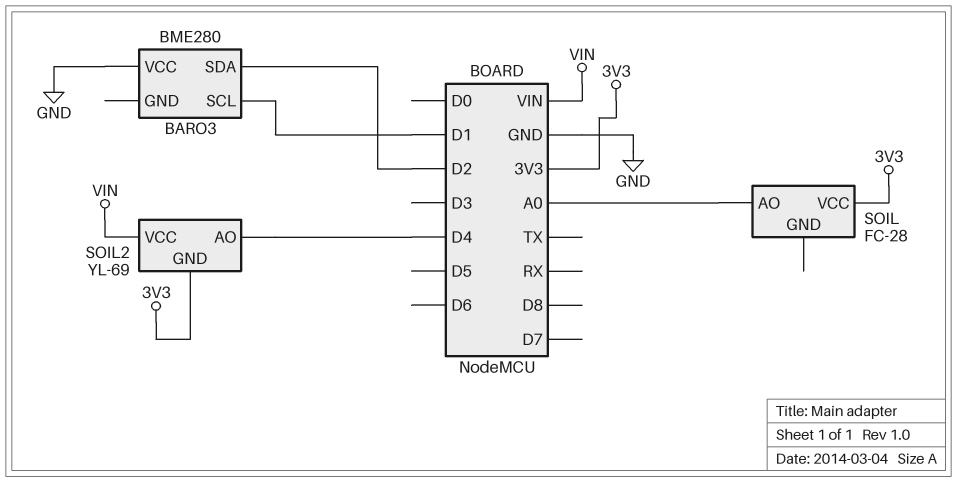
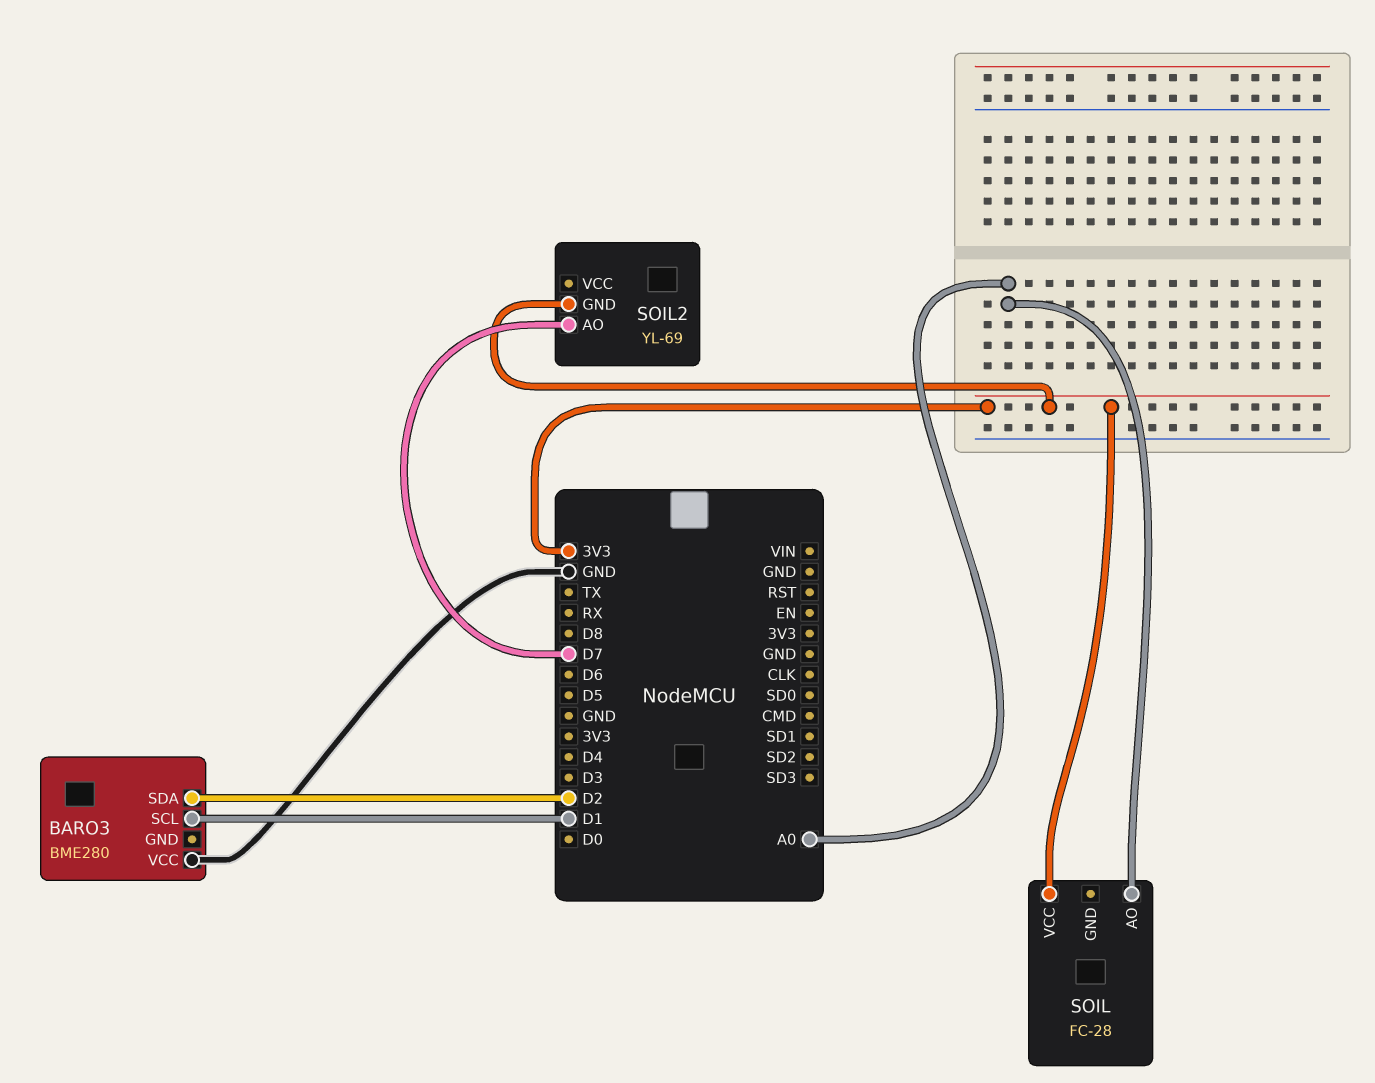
SOIL2 pin AO: D4 -> D7
SOIL2 pin VCC: VIN -> none

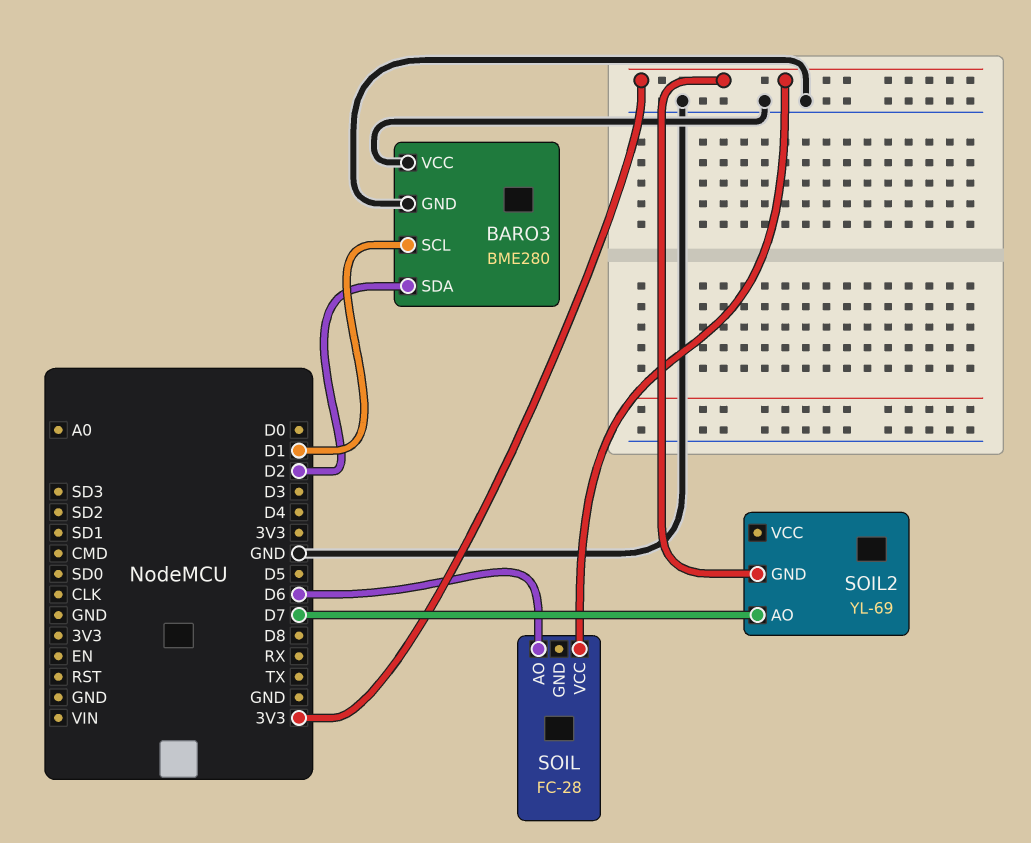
BARO3 pin GND: none -> GND
SOIL pin AO: A0 -> D6

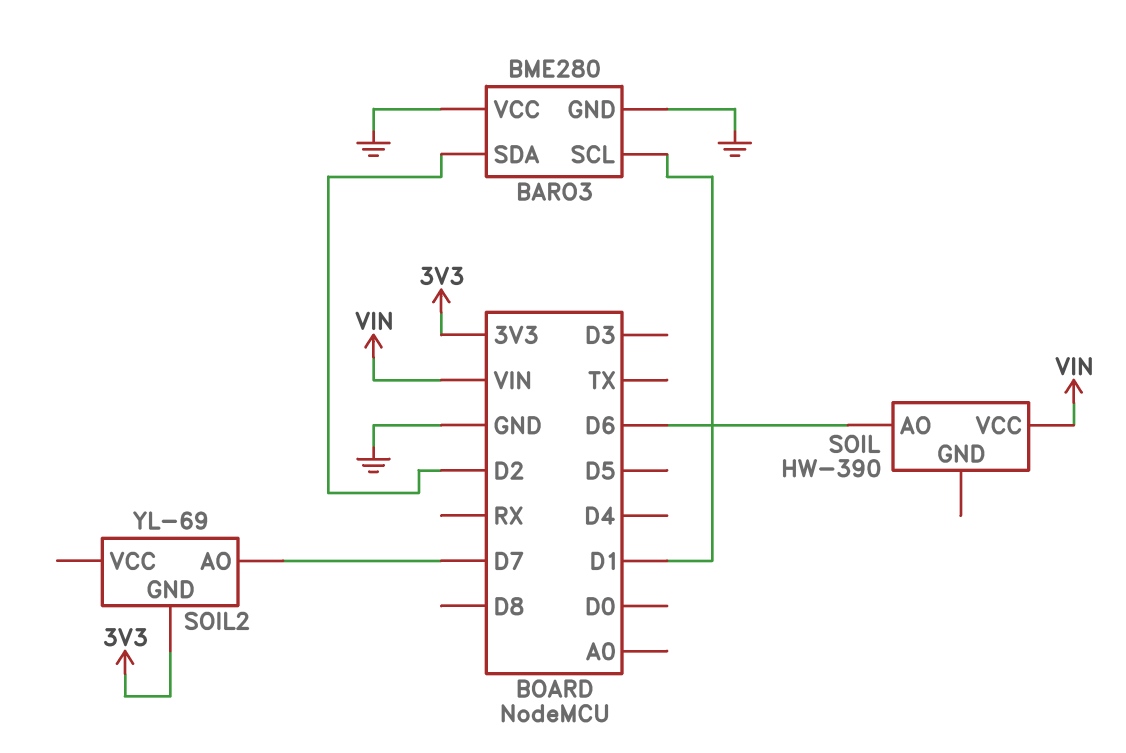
SOIL: FC-28 -> HW-390
SOIL pin VCC: 3V3 -> VIN

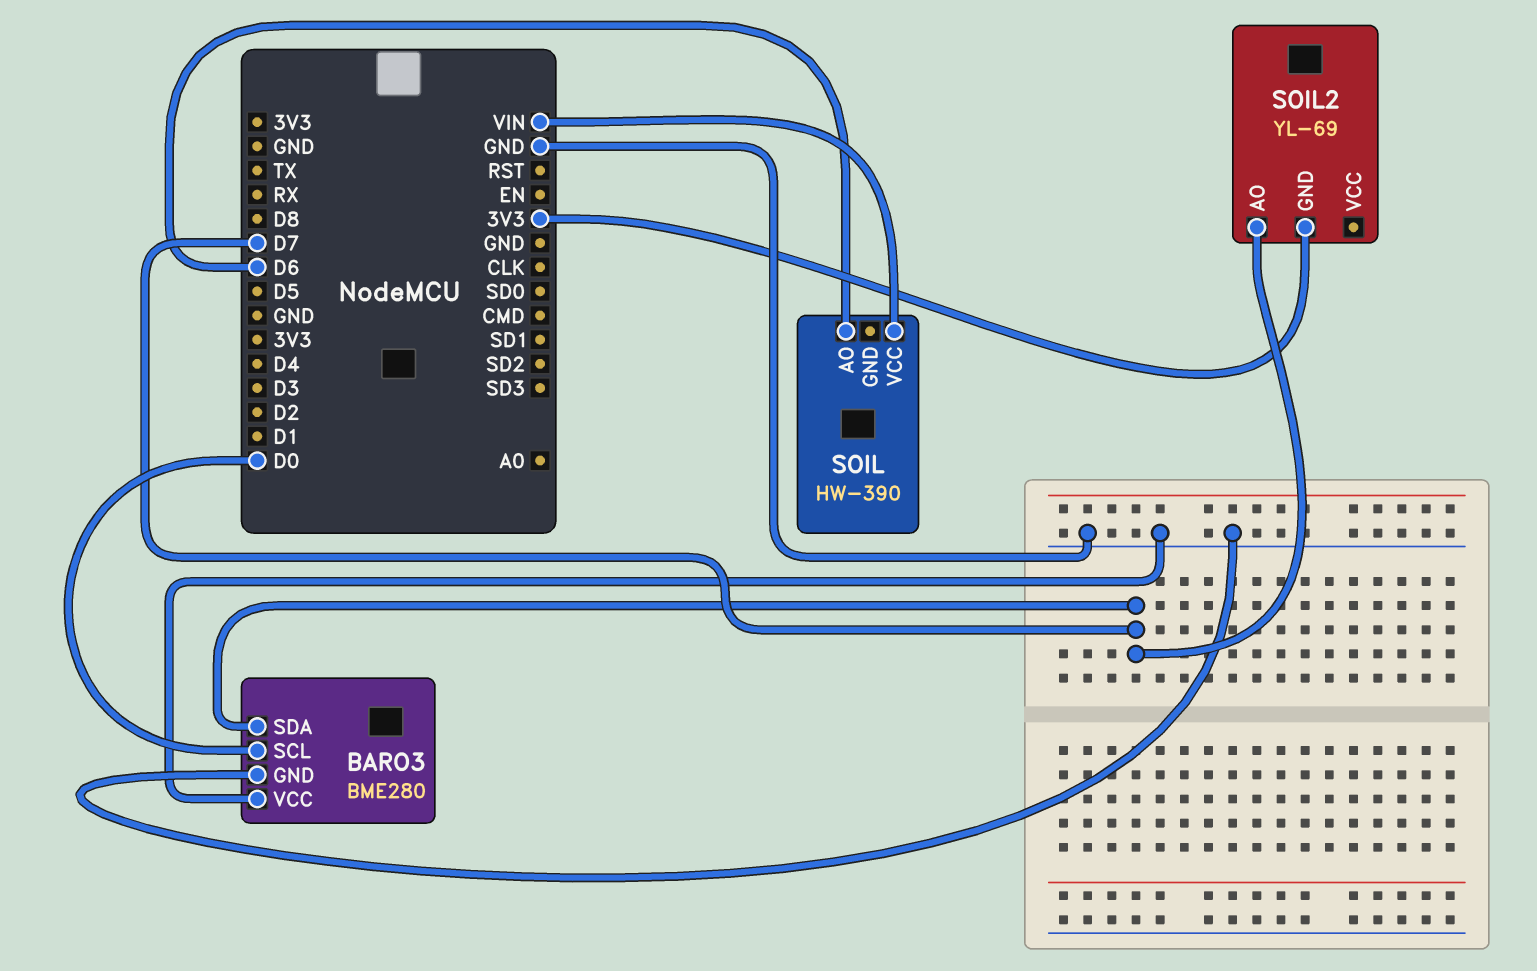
BARO3 pin SCL: D1 -> D0
BARO3 pin SDA: D2 -> D7

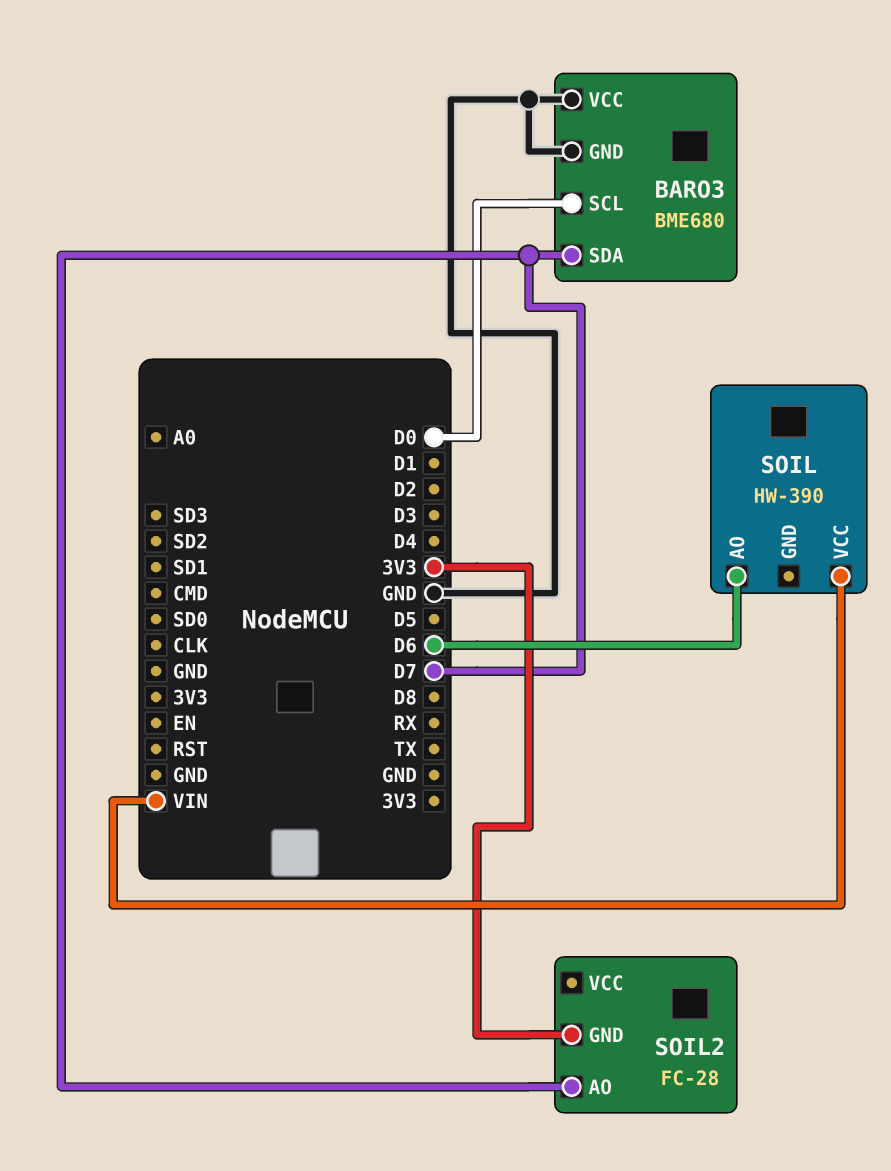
BARO3: BME280 -> BME680
SOIL2: YL-69 -> FC-28

